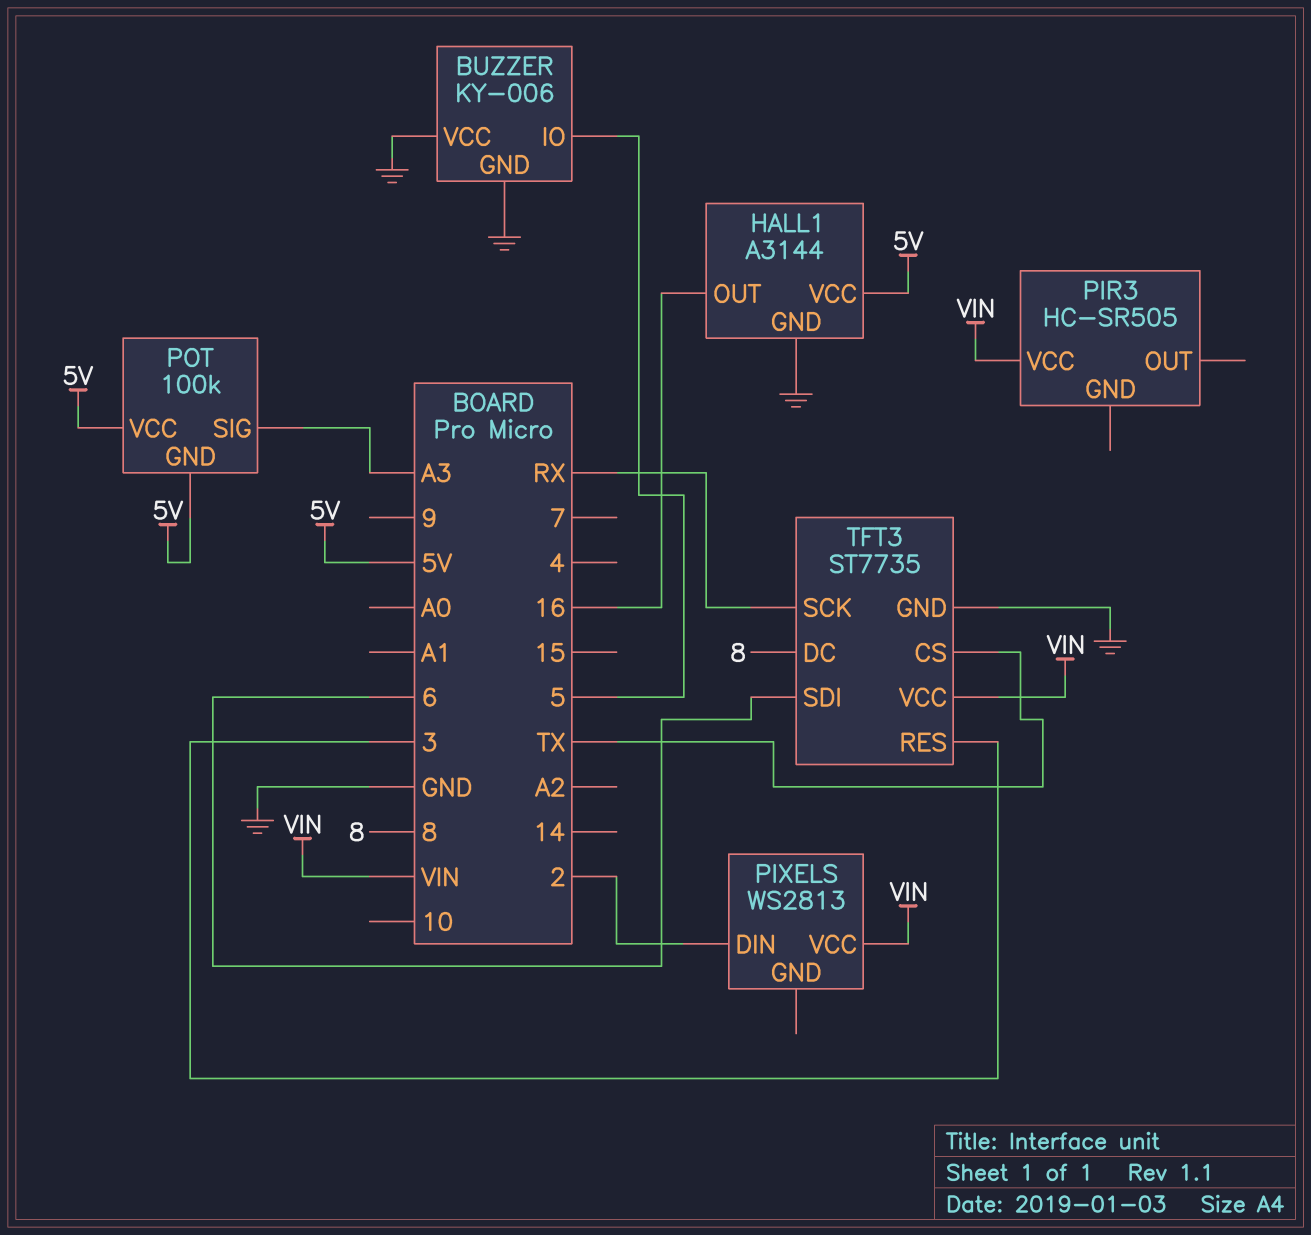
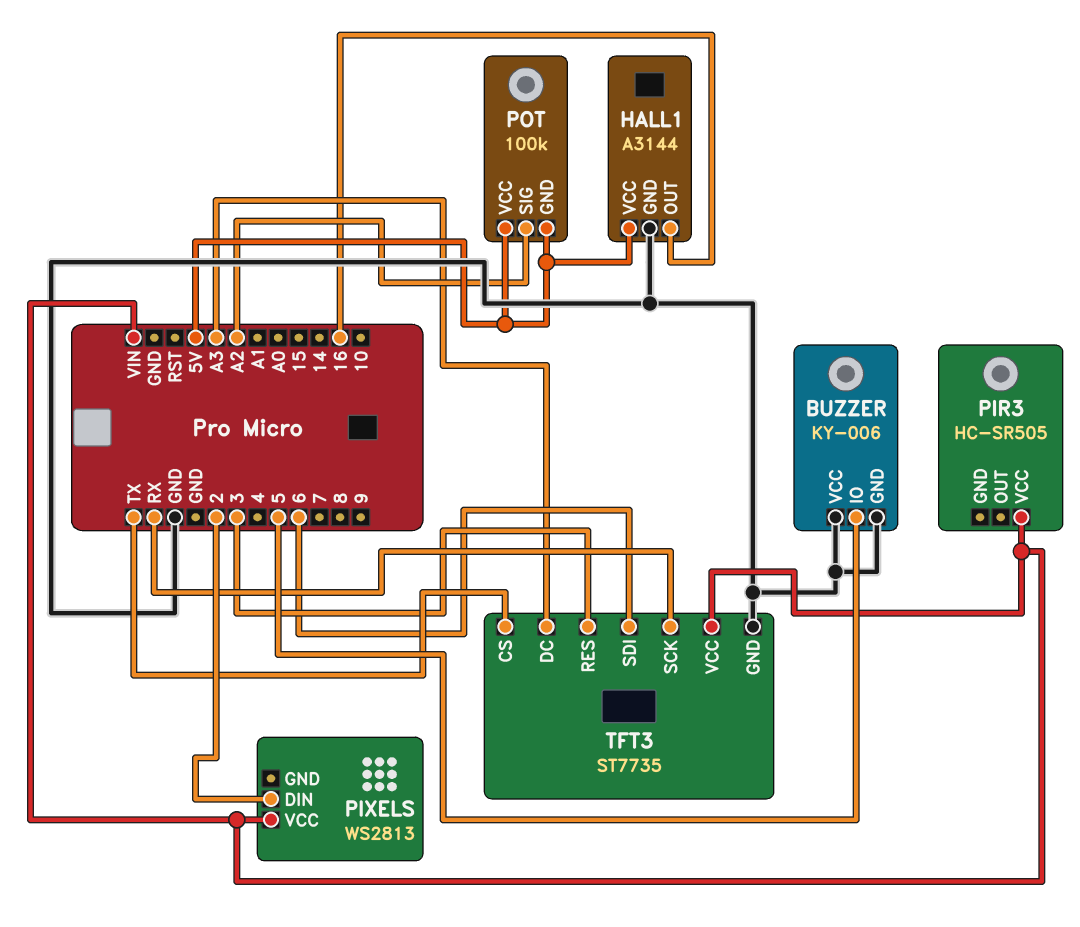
POT pin SIG: A3 -> A2
TFT3 pin DC: 8 -> A3

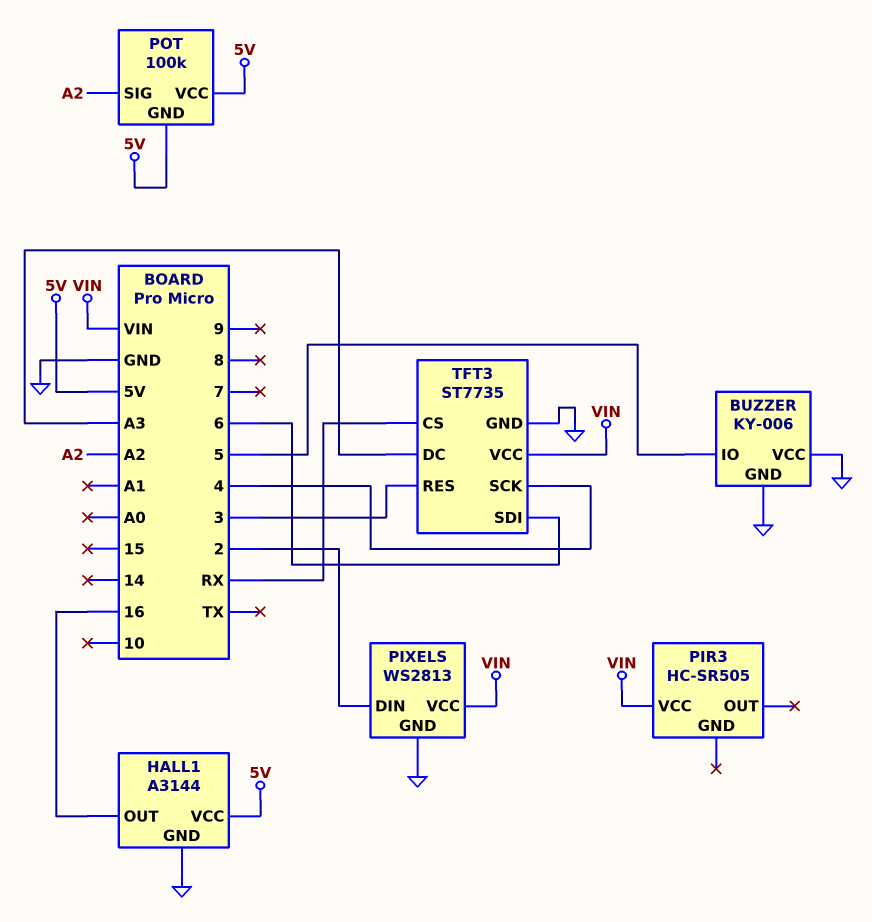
PIXELS pin GND: none -> GND
TFT3 pin CS: TX -> RX
TFT3 pin SCK: RX -> 4

